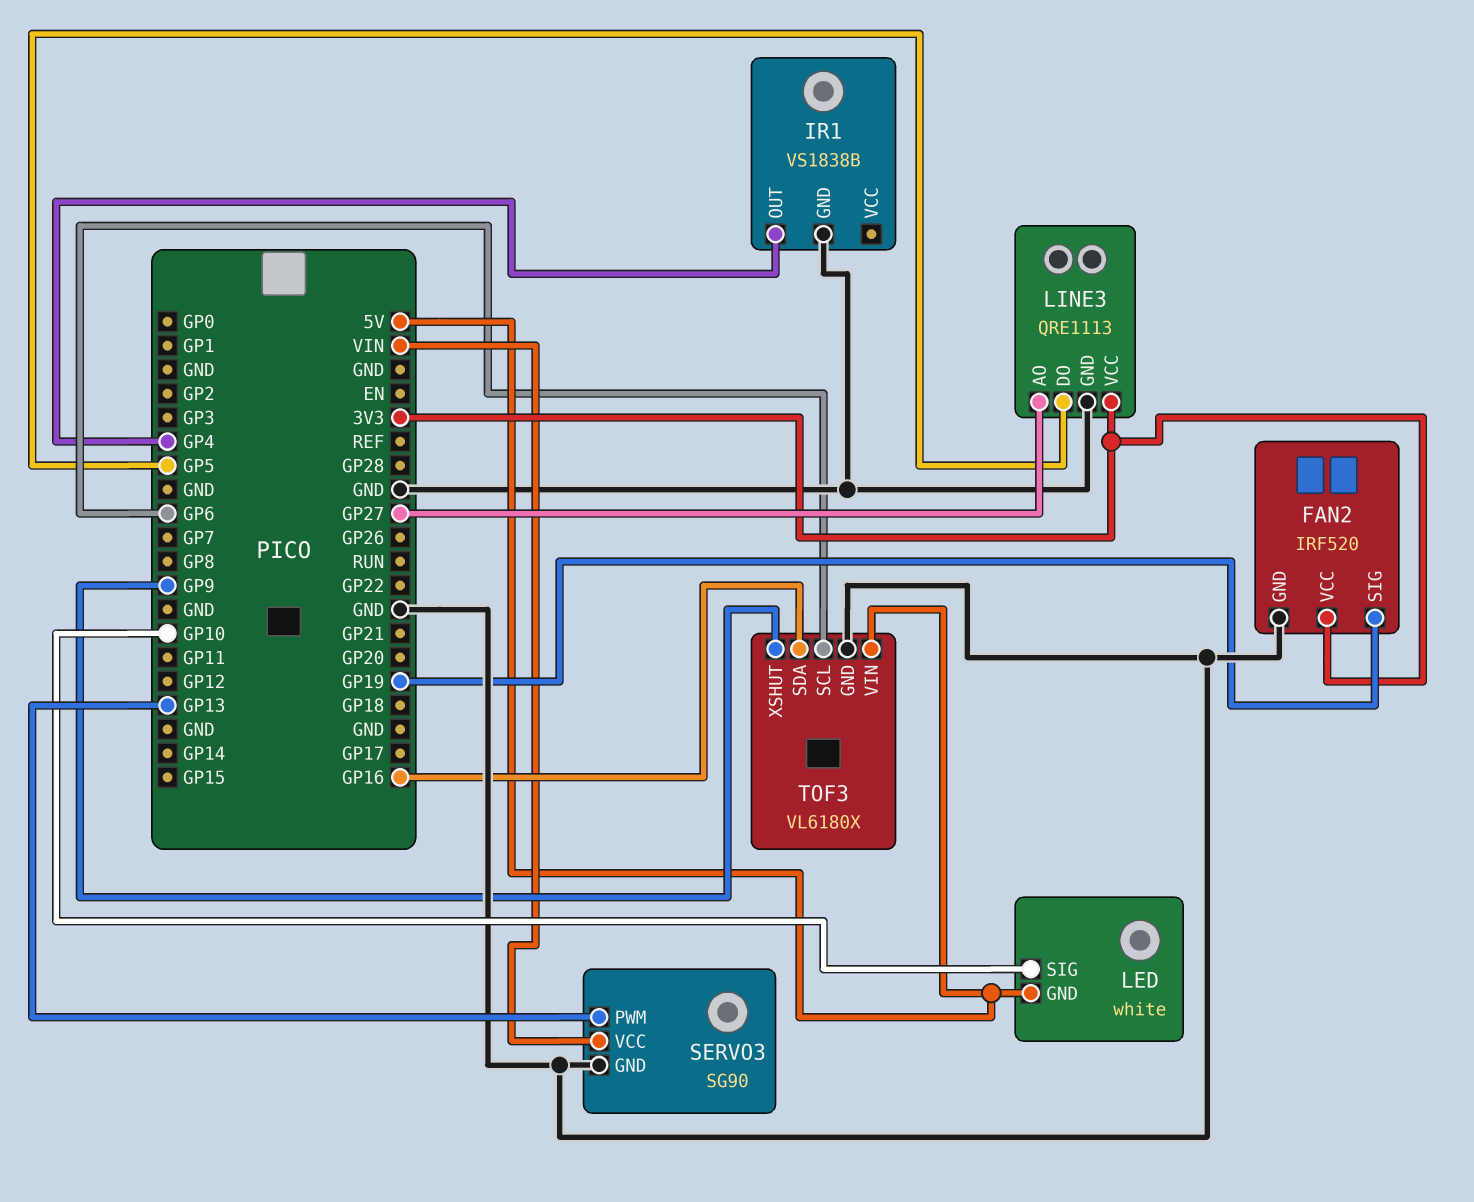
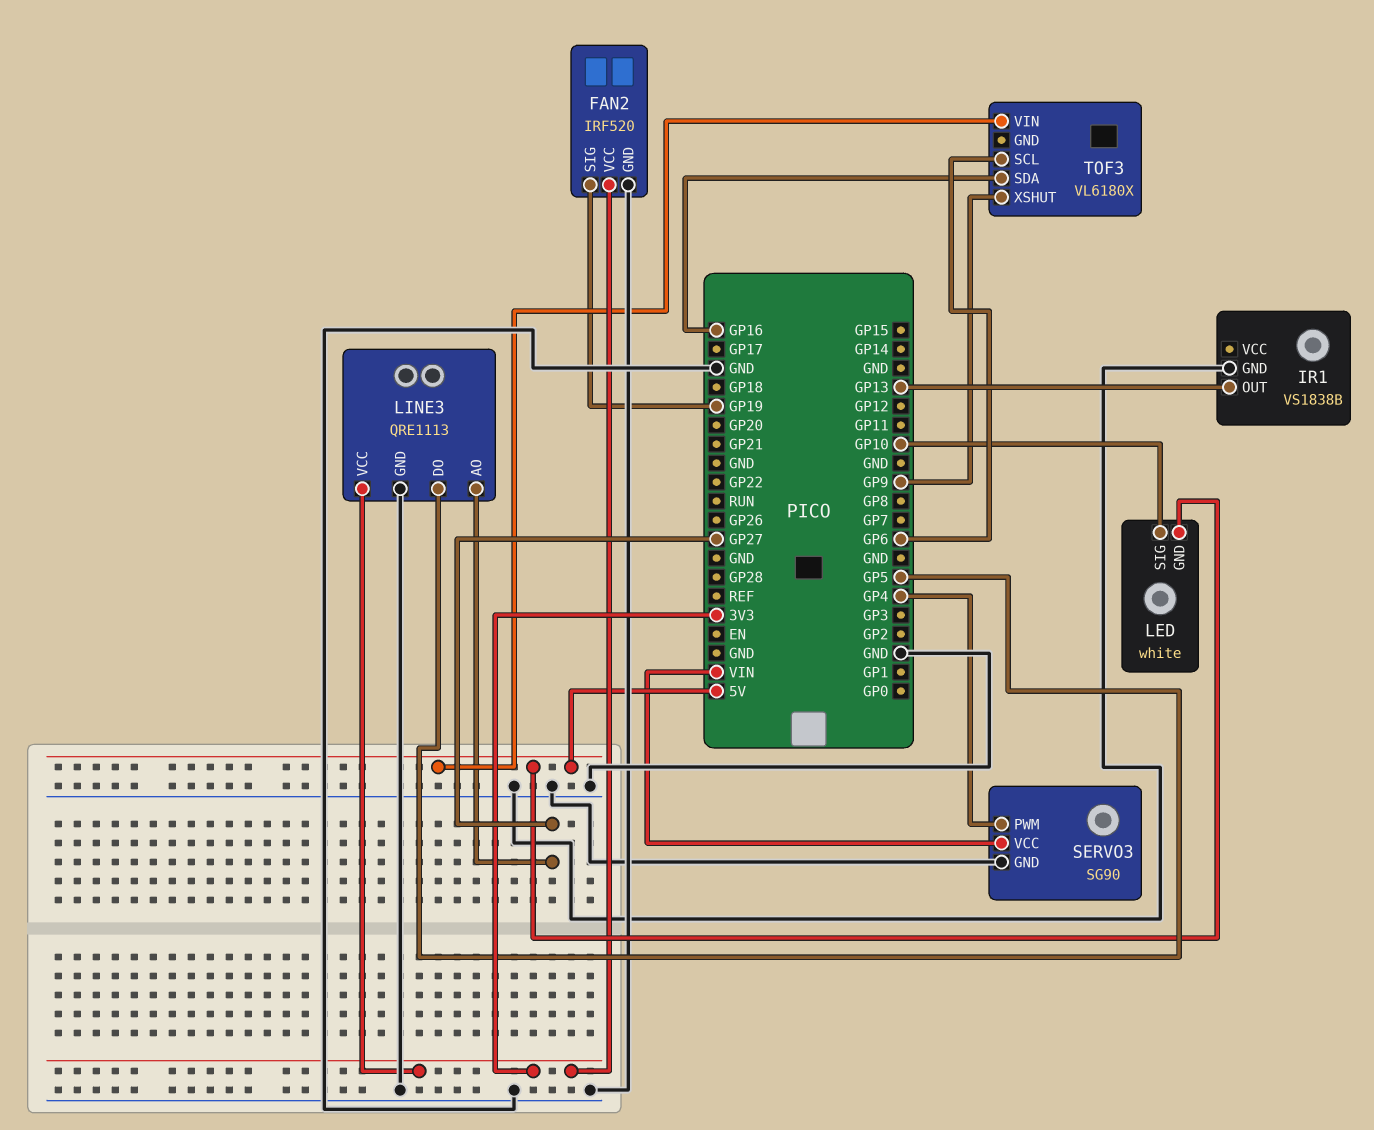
IR1 pin OUT: GP4 -> GP13
SERVO3 pin PWM: GP13 -> GP4
TOF3 pin GND: GND -> none

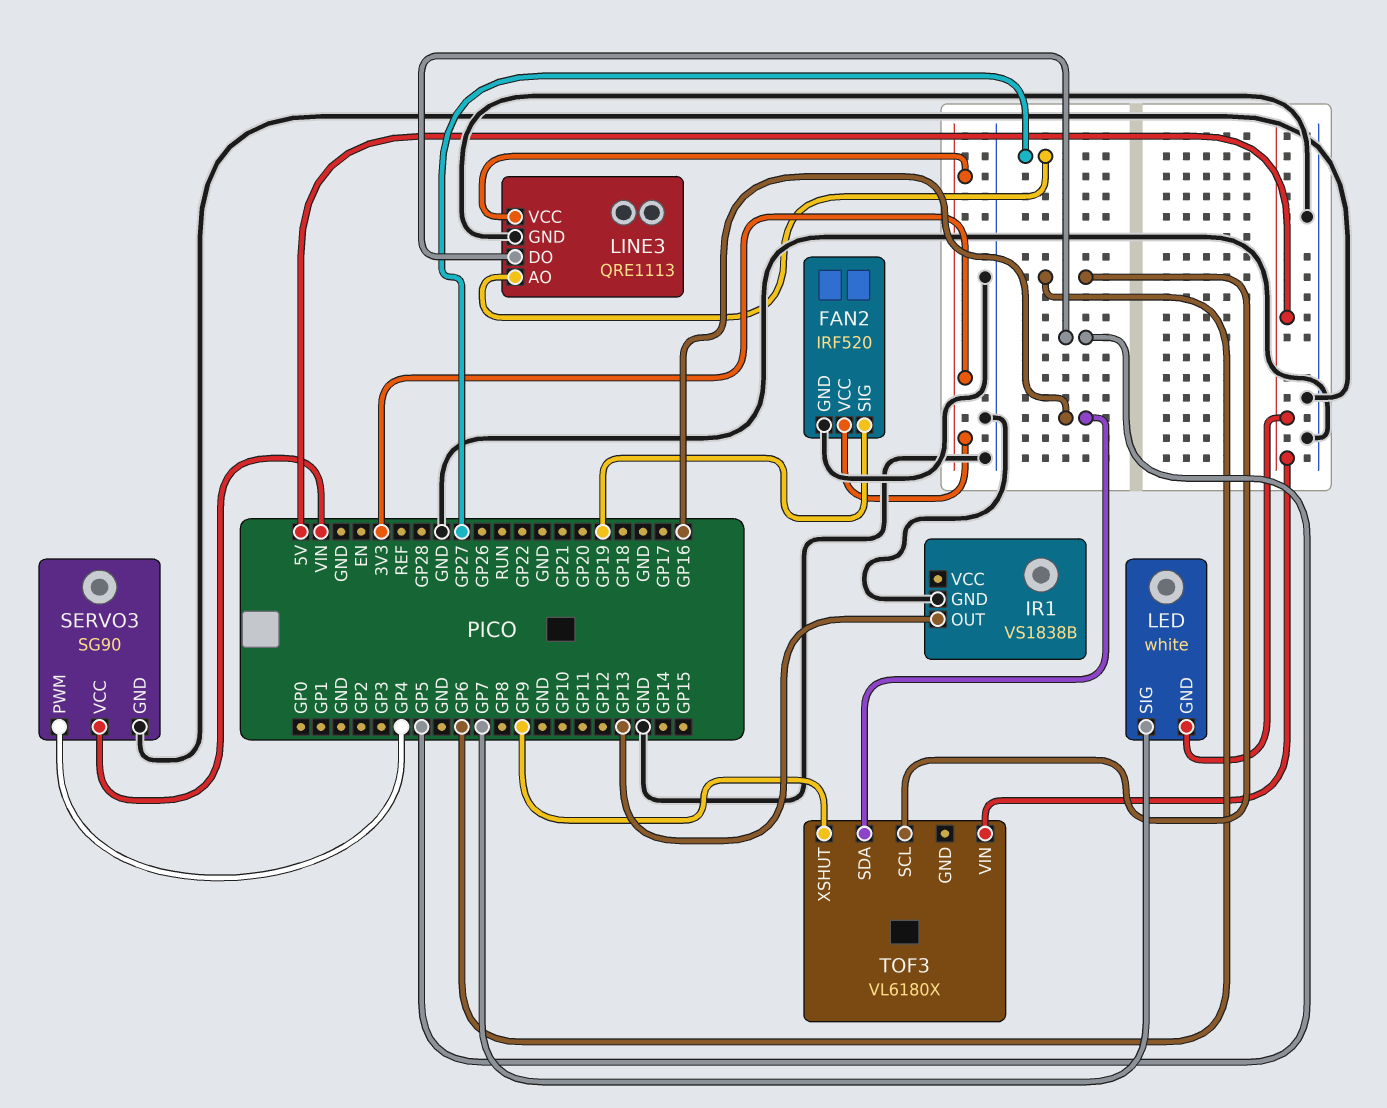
LED pin SIG: GP10 -> GP7

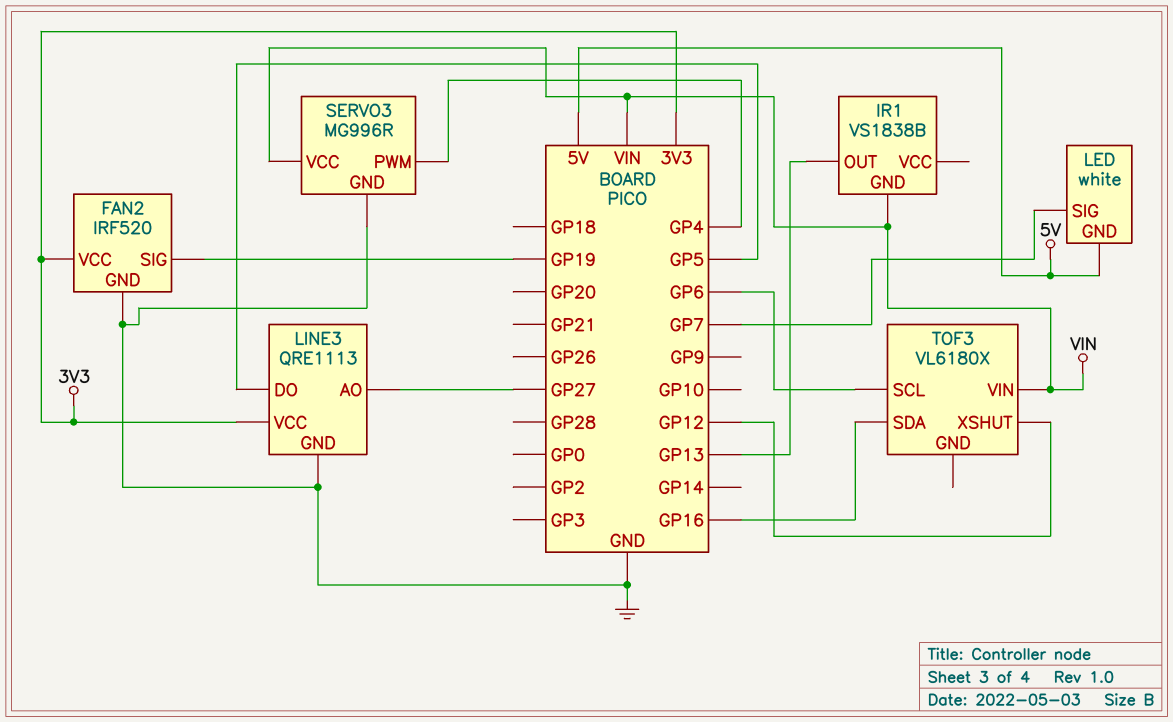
IR1 pin GND: GND -> VIN
SERVO3: SG90 -> MG996R
TOF3 pin VIN: 5V -> VIN
TOF3 pin XSHUT: GP9 -> GP12

